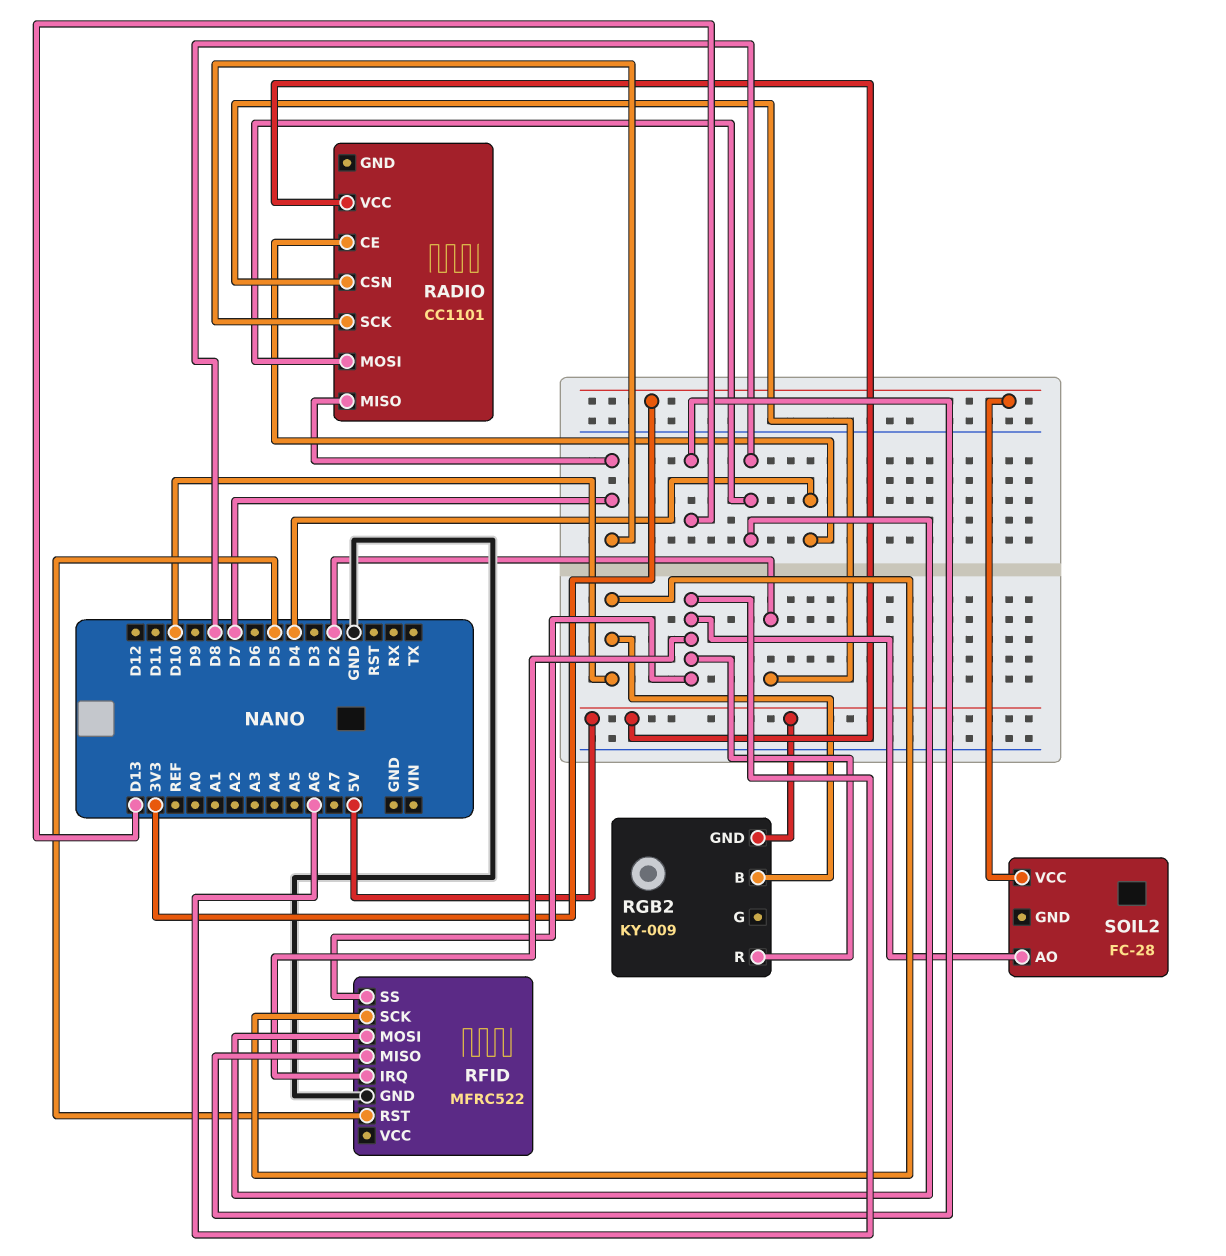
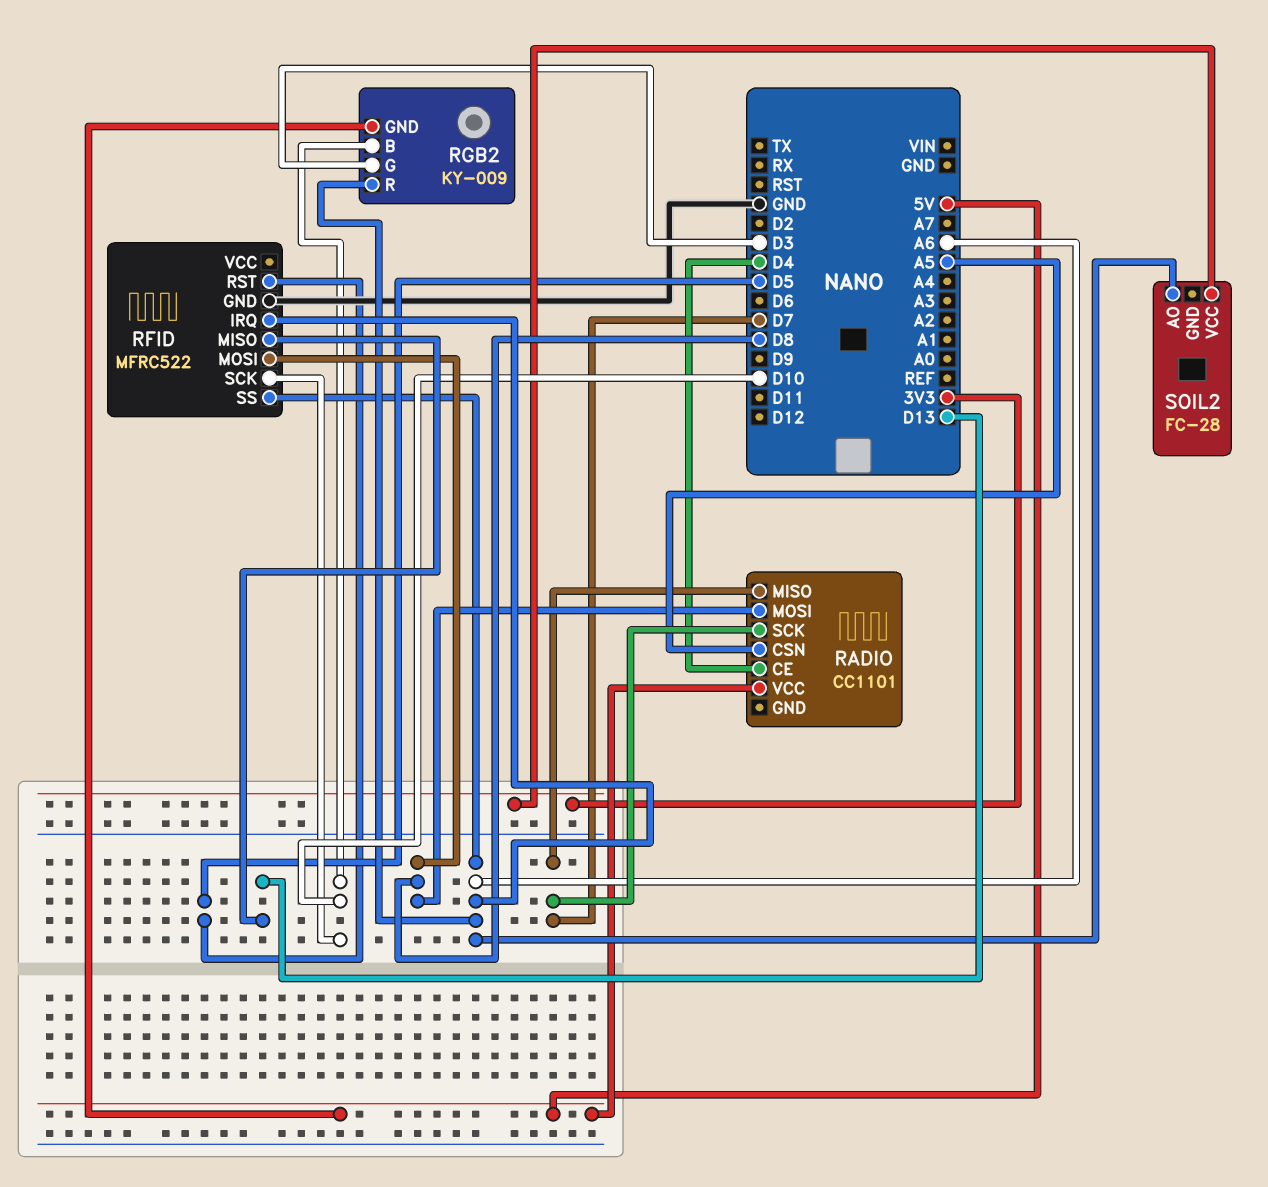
RADIO pin CSN: D2 -> A5
RGB2 pin G: none -> D3

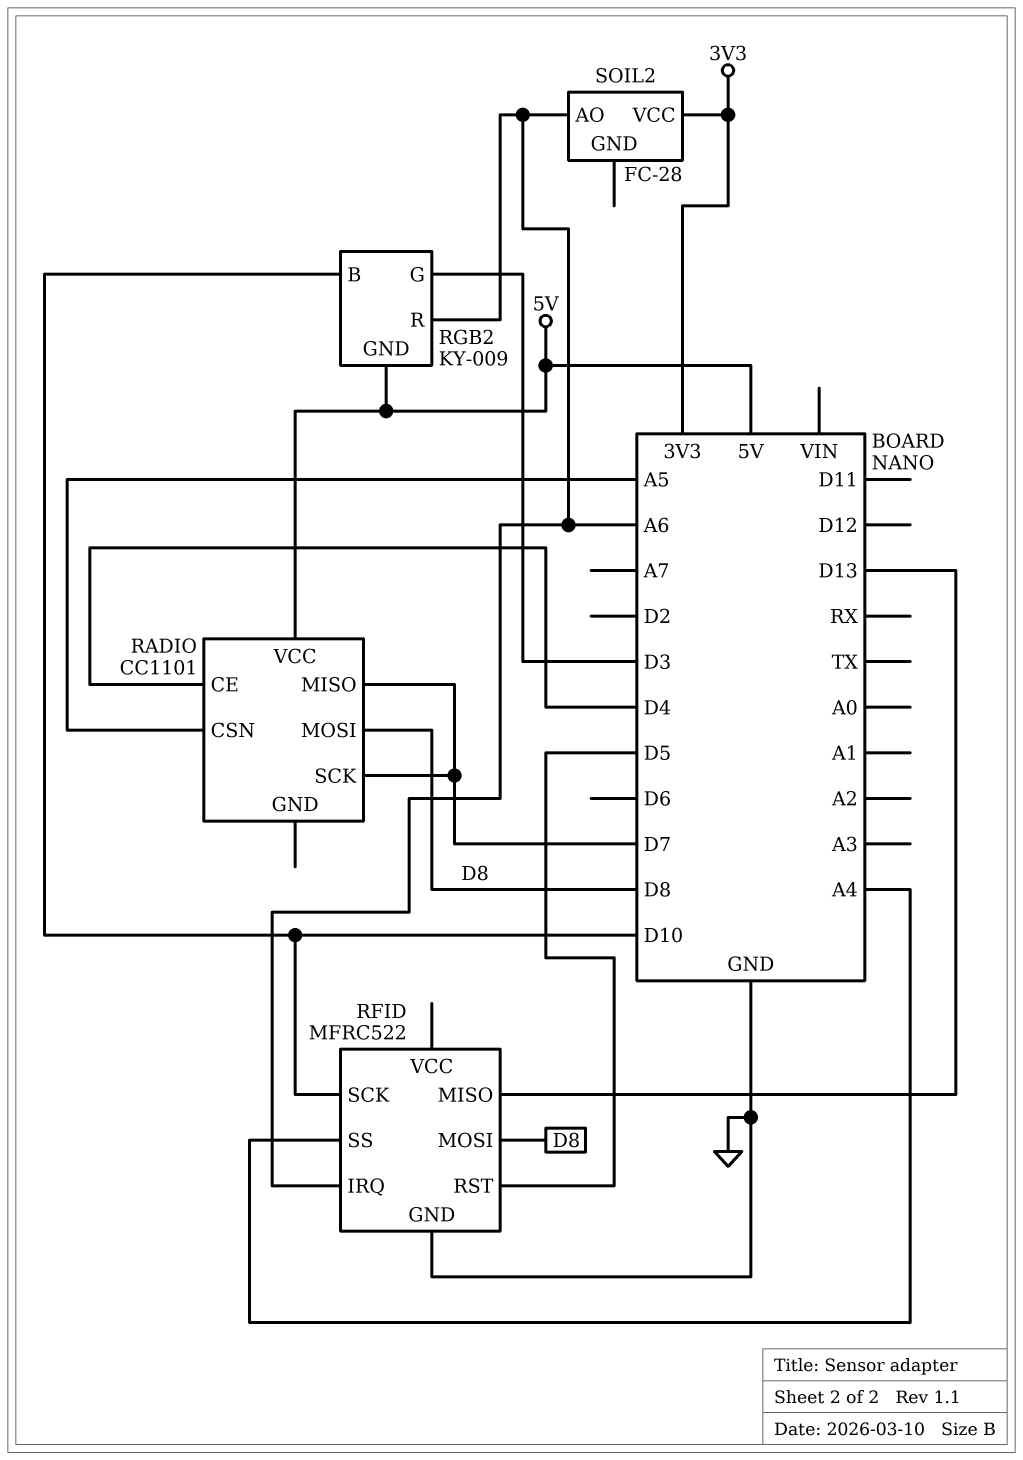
RFID pin SS: A6 -> A4

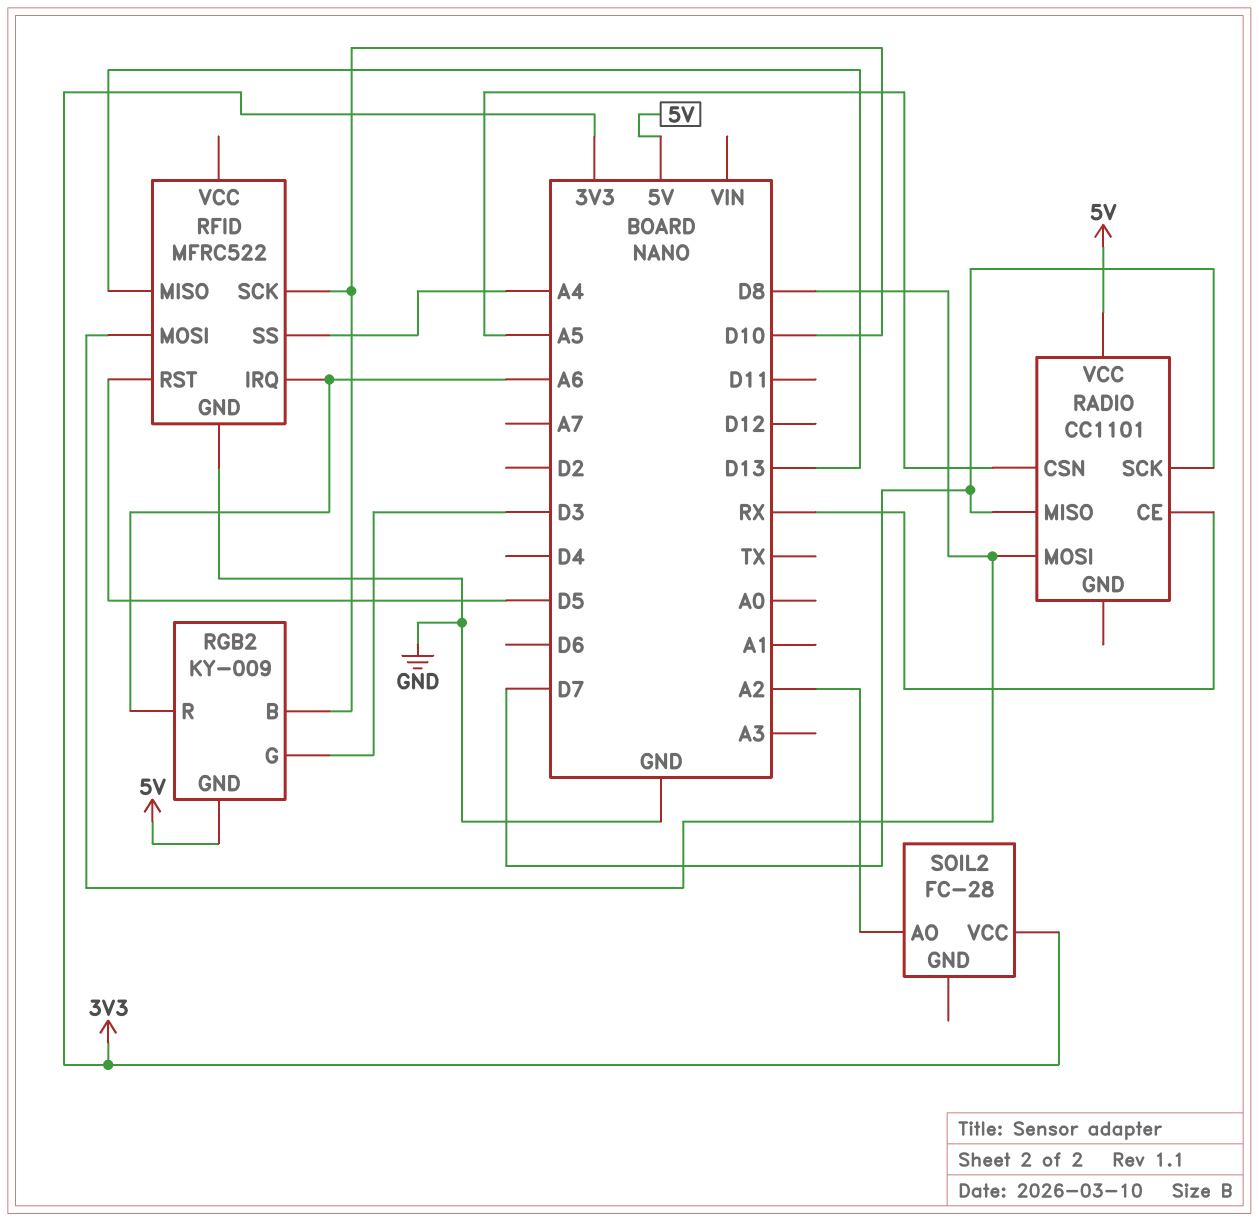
RADIO pin CE: D4 -> RX
SOIL2 pin AO: A6 -> A2

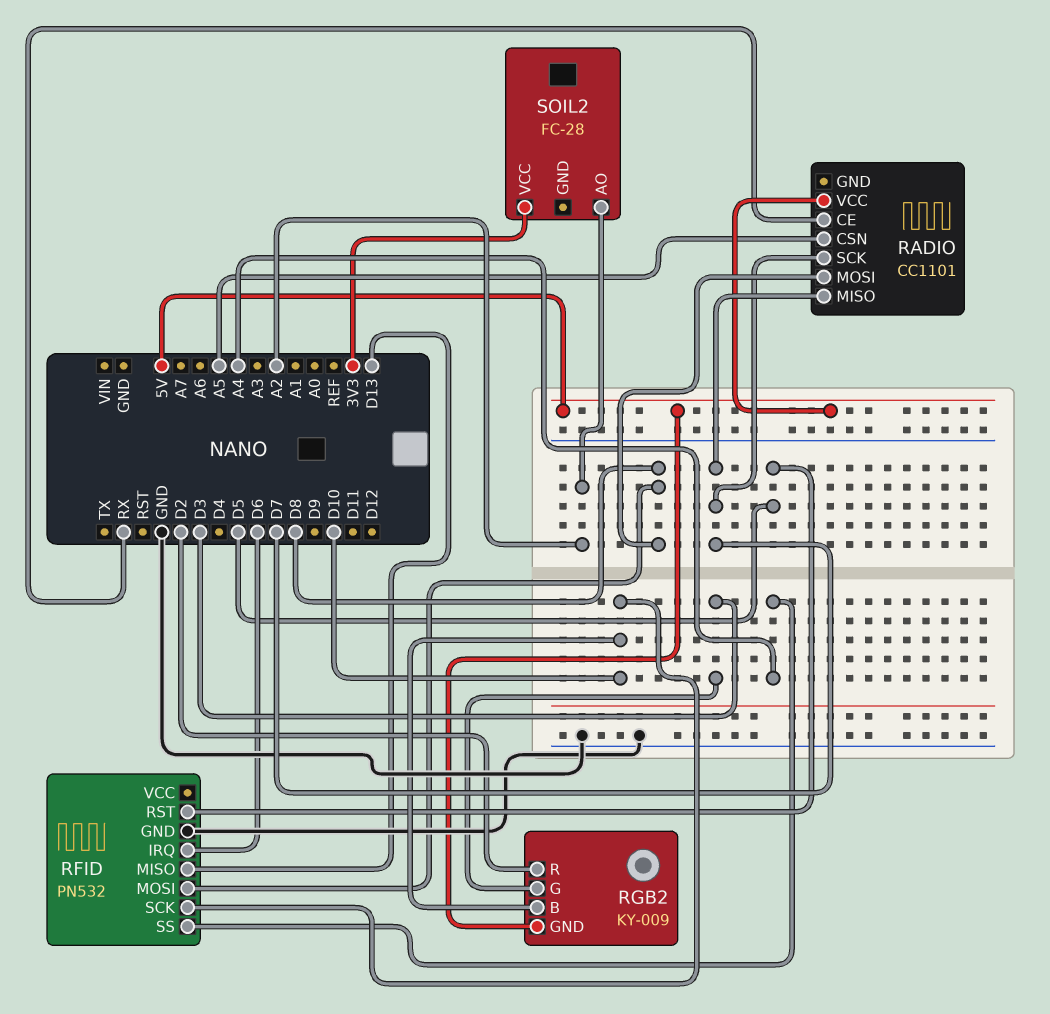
RFID: MFRC522 -> PN532
RFID pin IRQ: A6 -> D6
RGB2 pin R: A6 -> D2

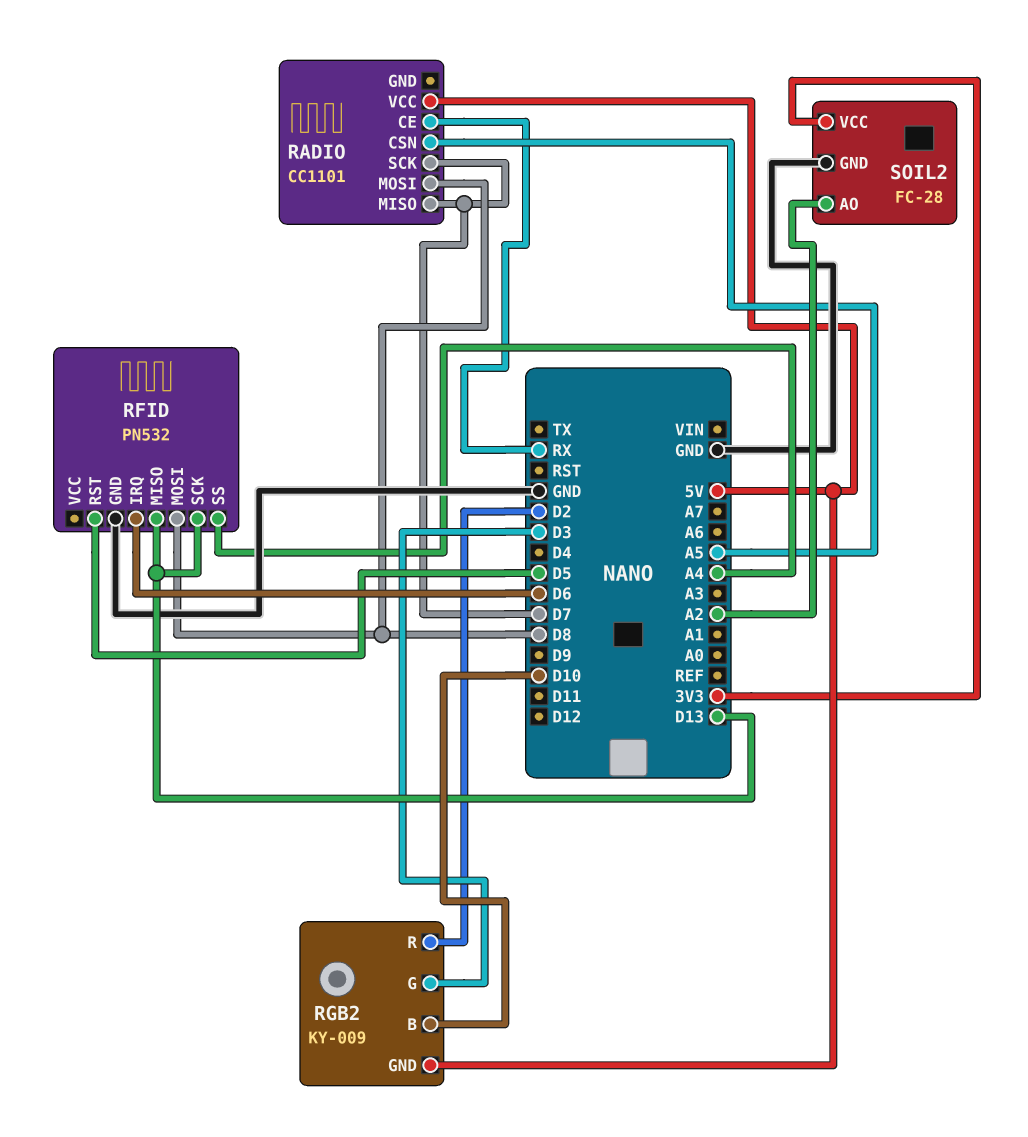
RFID pin SCK: D10 -> D13
SOIL2 pin GND: none -> GND

